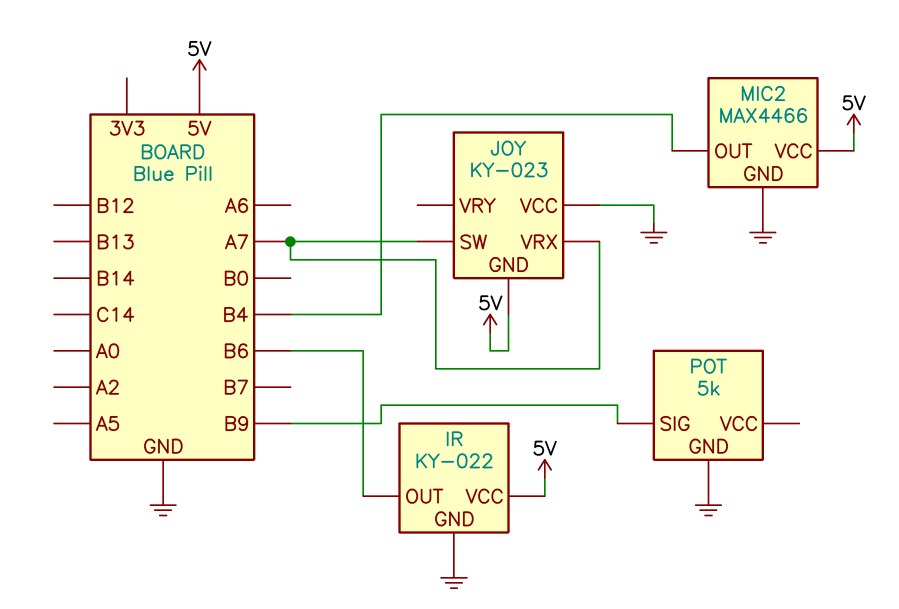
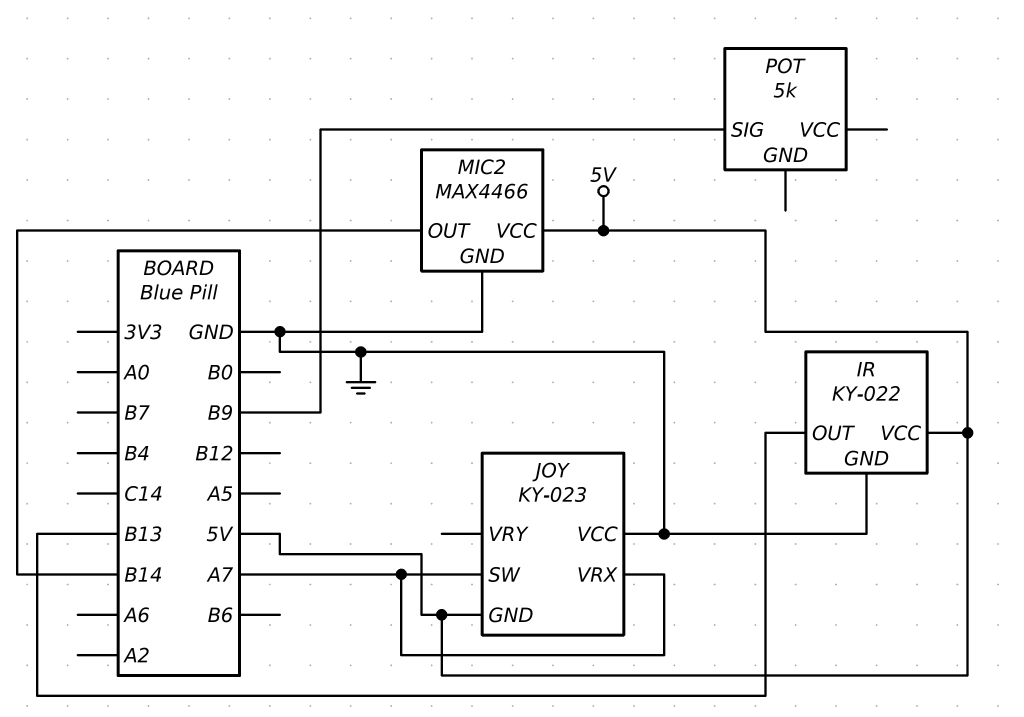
IR pin OUT: B6 -> B13
MIC2 pin OUT: B4 -> B14
POT pin GND: GND -> none

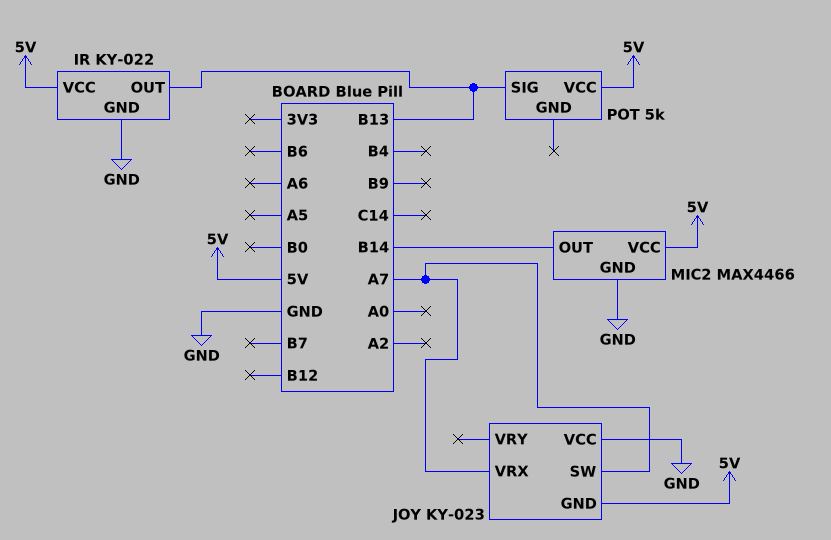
POT pin SIG: B9 -> B13
POT pin VCC: none -> 5V

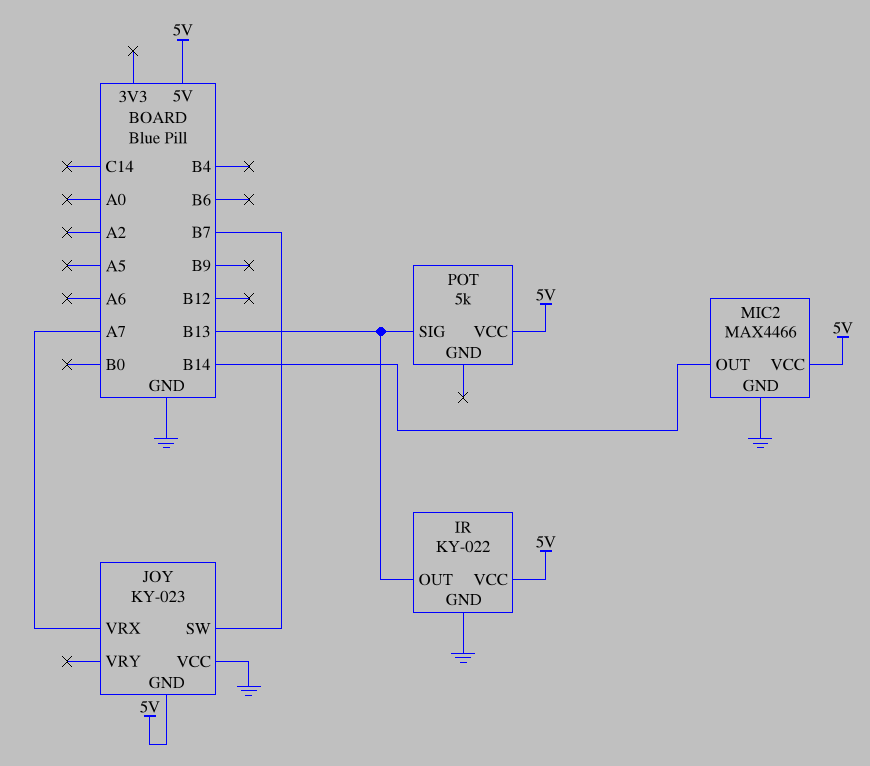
JOY pin SW: A7 -> B7

